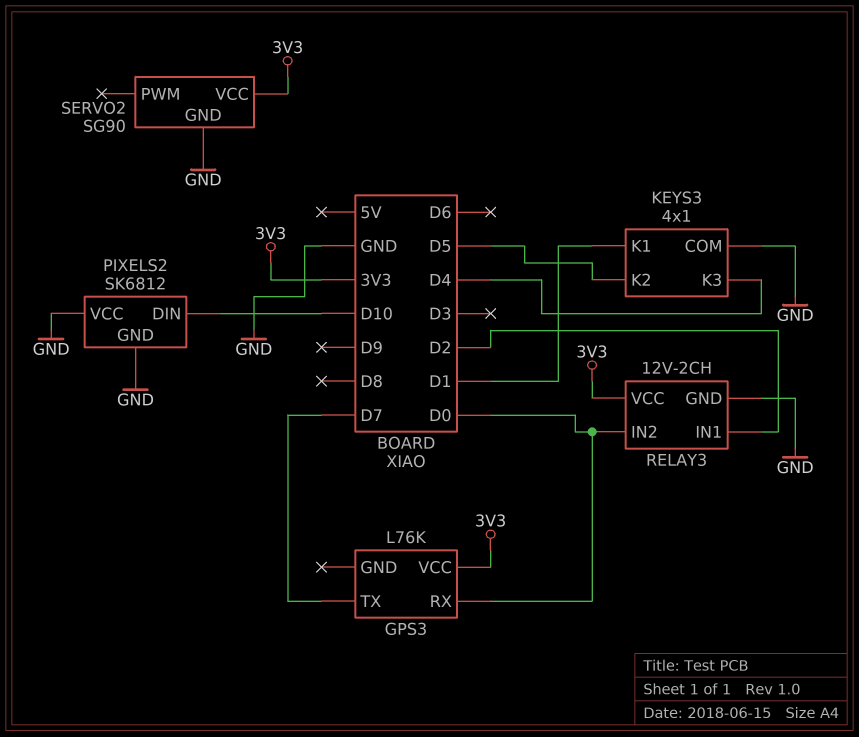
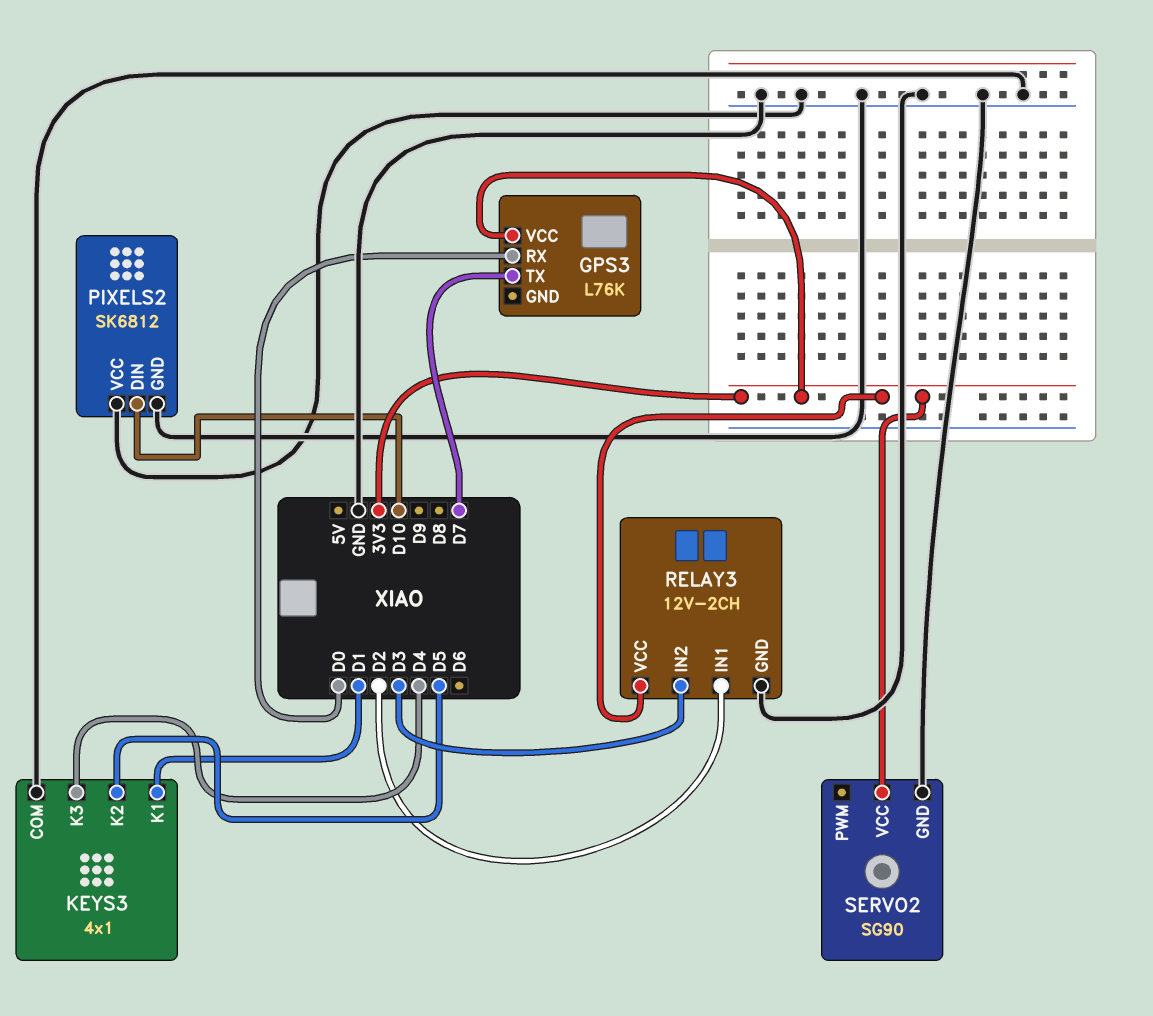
RELAY3 pin IN2: D0 -> D3

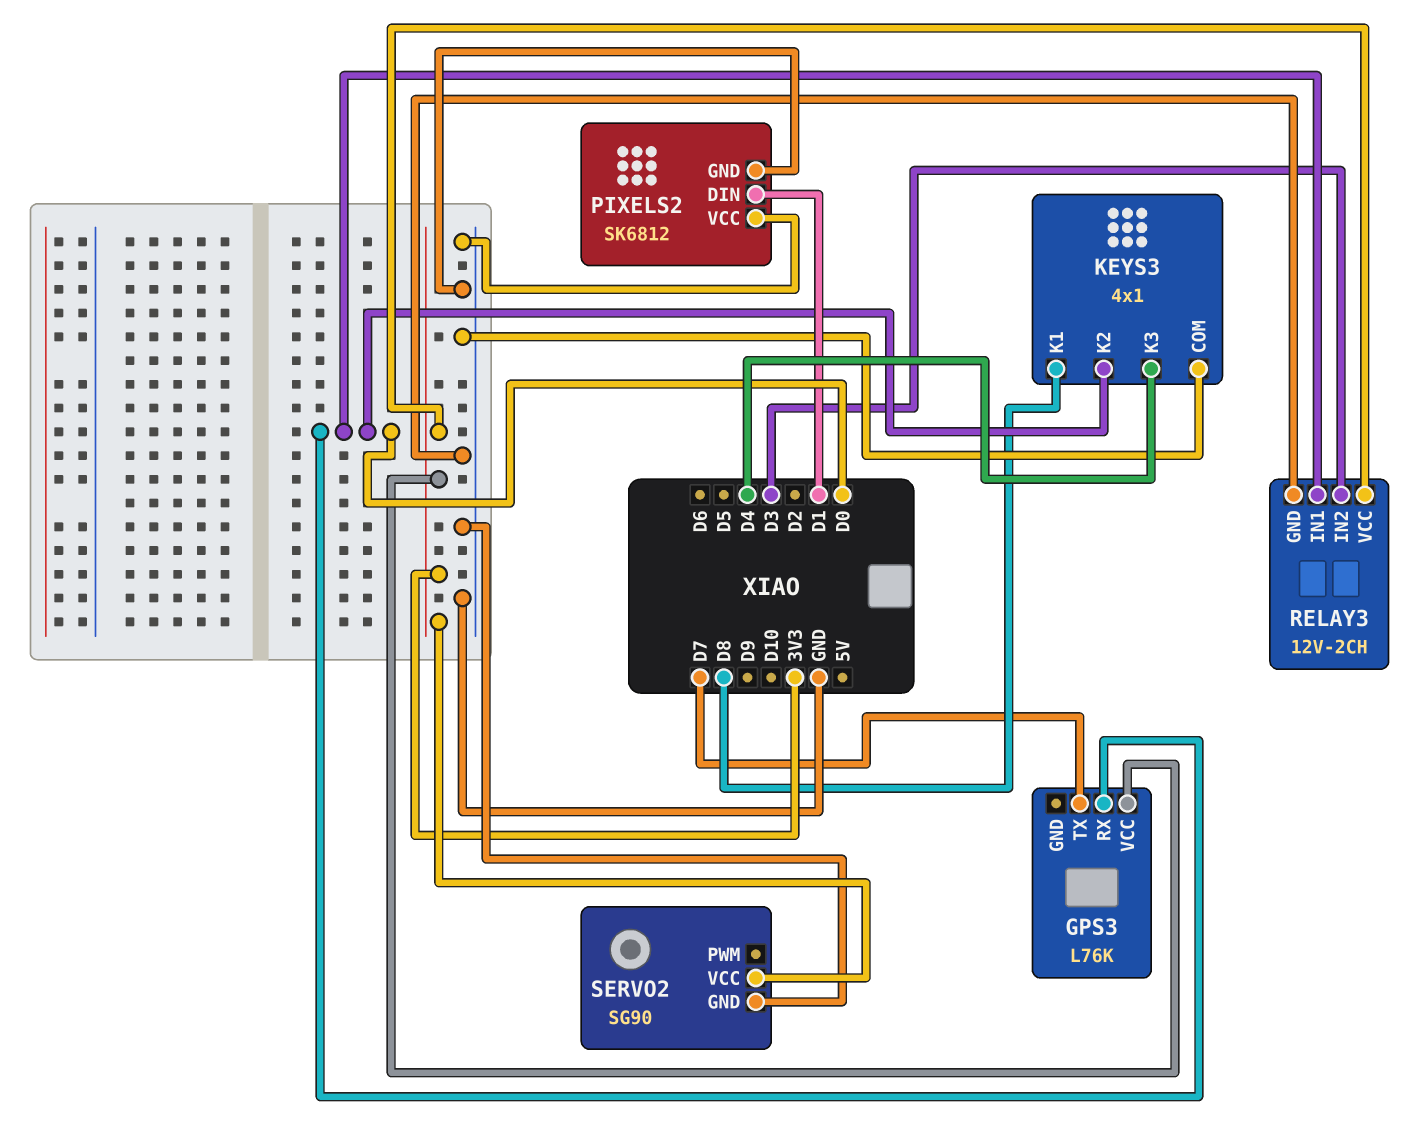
KEYS3 pin K1: D1 -> D8
KEYS3 pin K2: D5 -> D0
PIXELS2 pin DIN: D10 -> D1
RELAY3 pin IN1: D2 -> D0

